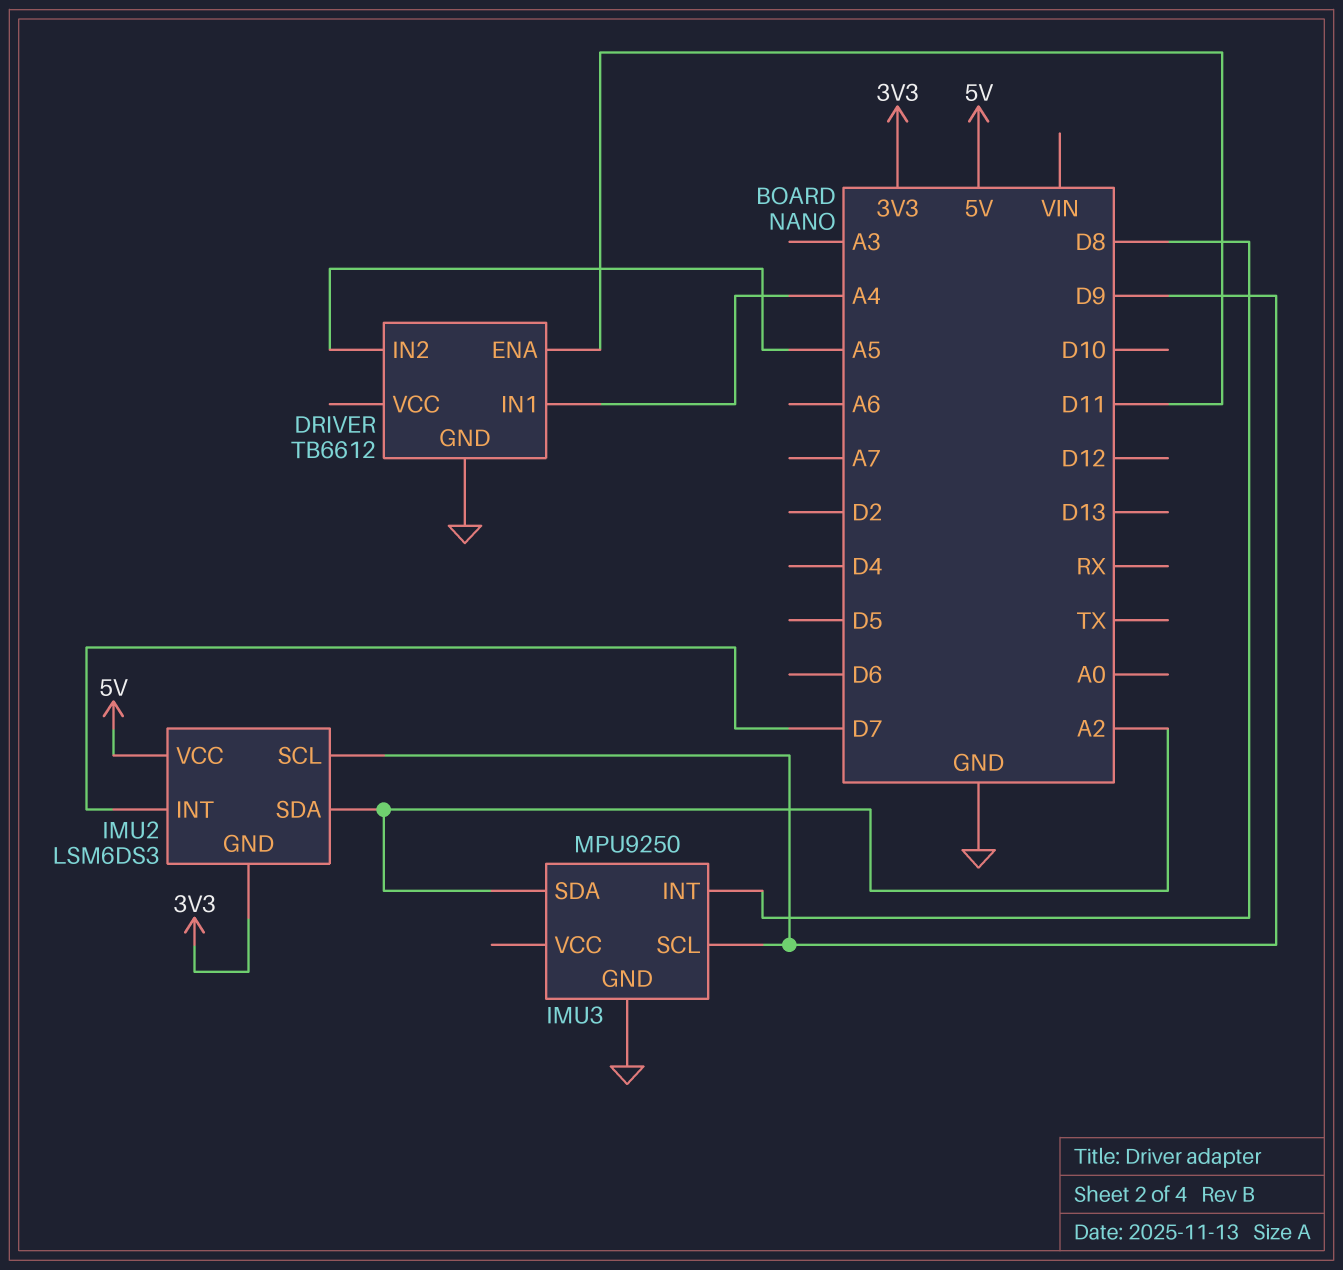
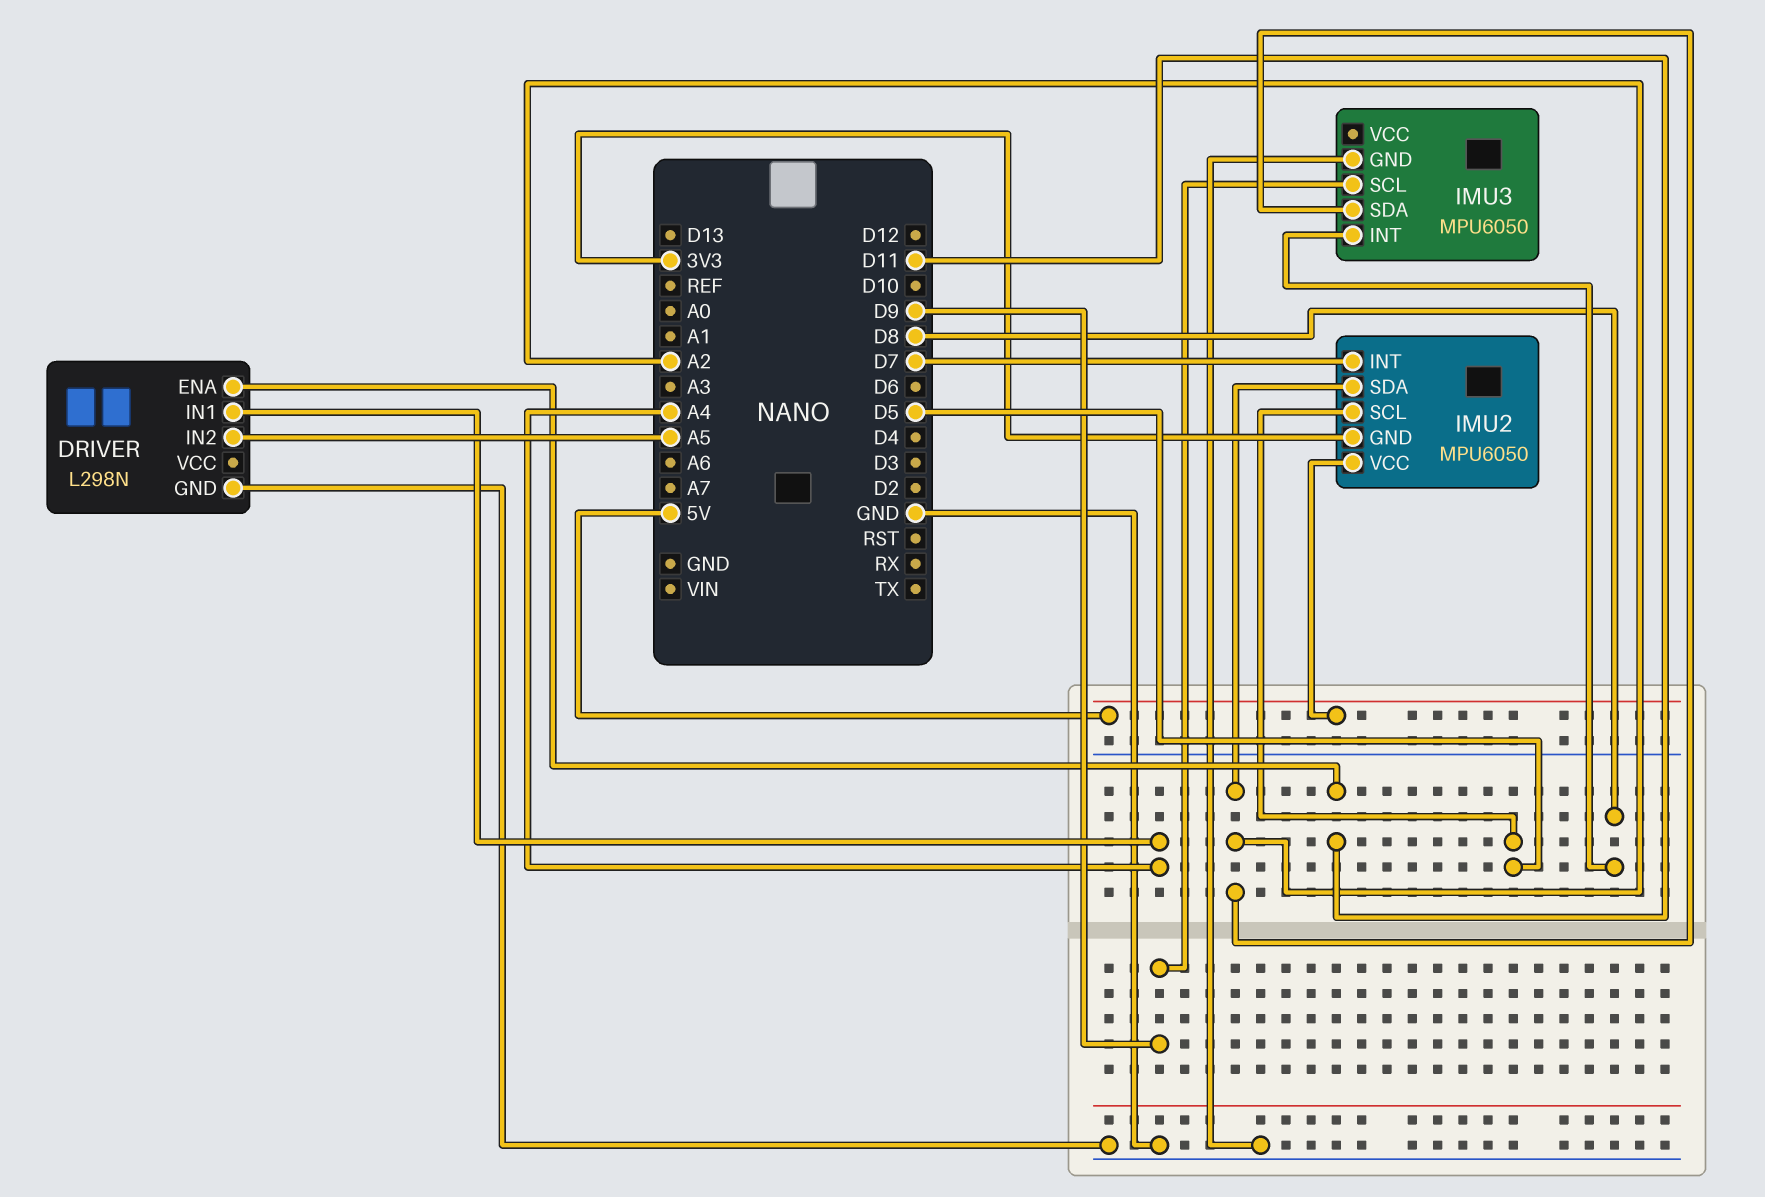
DRIVER: TB6612 -> L298N
IMU2: LSM6DS3 -> MPU6050
IMU2 pin SCL: D9 -> D5
IMU3: MPU9250 -> MPU6050

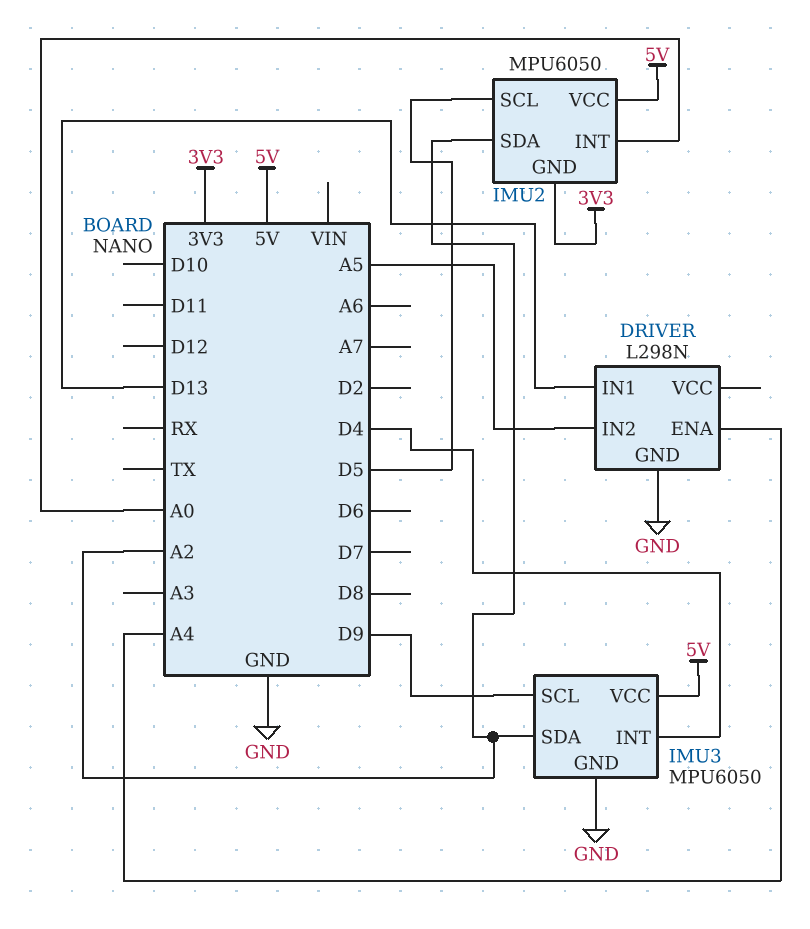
DRIVER pin ENA: D11 -> A4
DRIVER pin IN1: A4 -> D13
IMU2 pin INT: D7 -> A0
IMU3 pin INT: D8 -> D4
IMU3 pin VCC: none -> 5V

